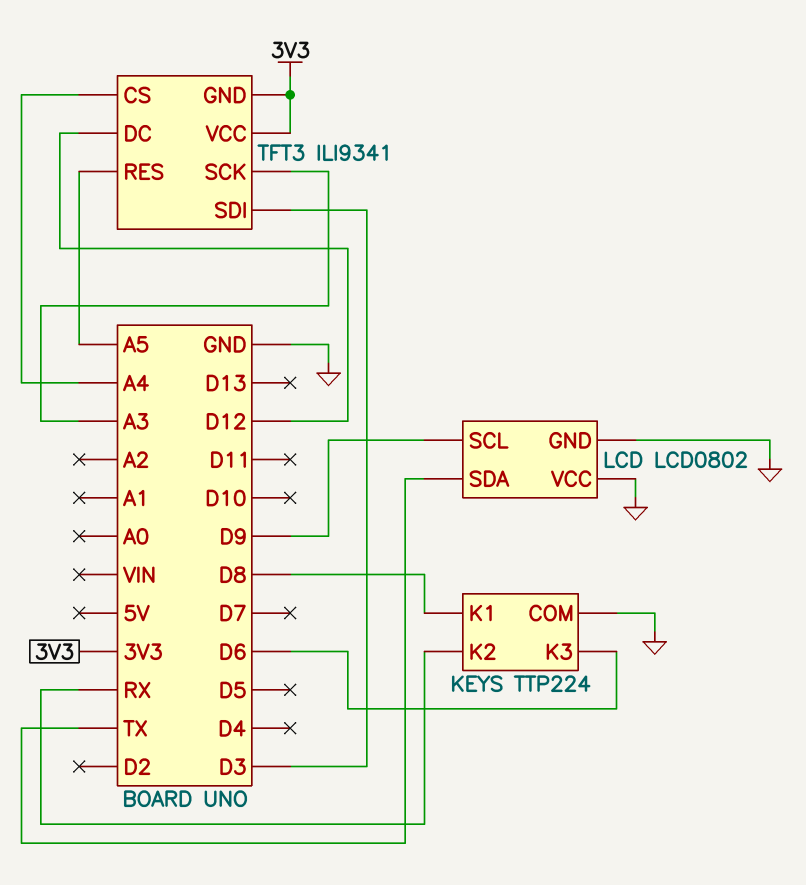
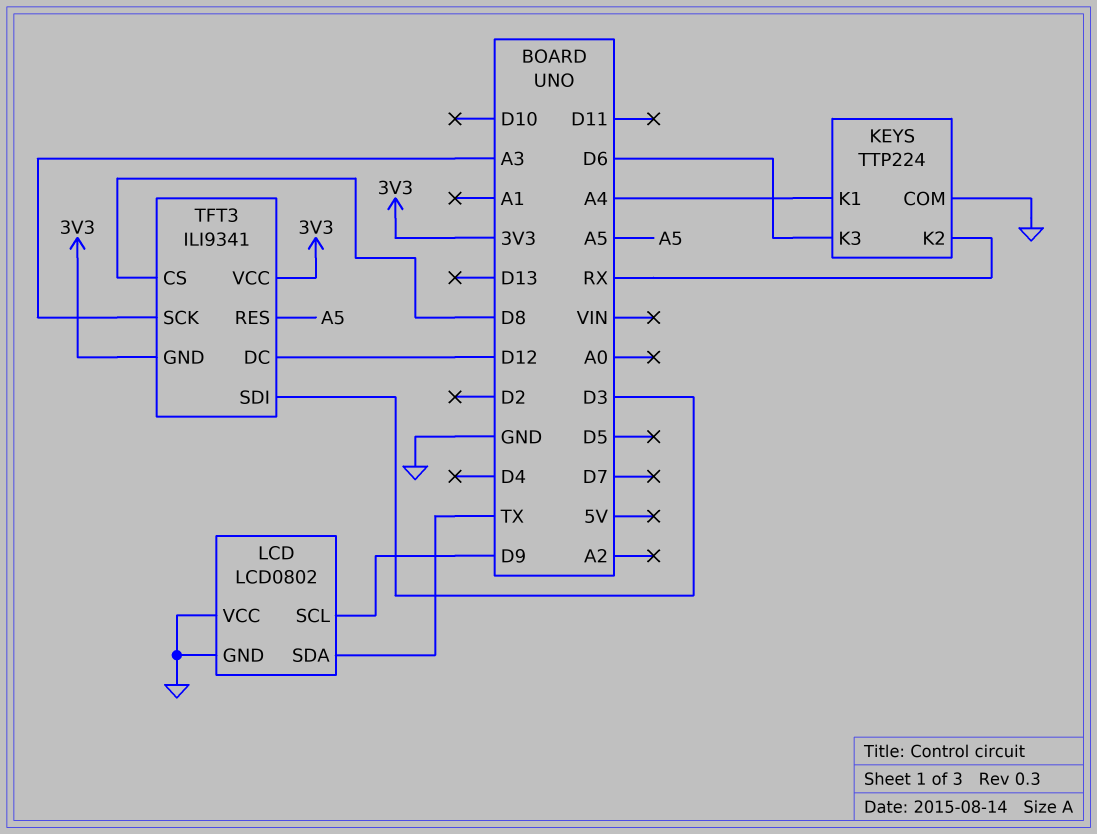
KEYS pin K1: D8 -> A4
TFT3 pin CS: A4 -> D8

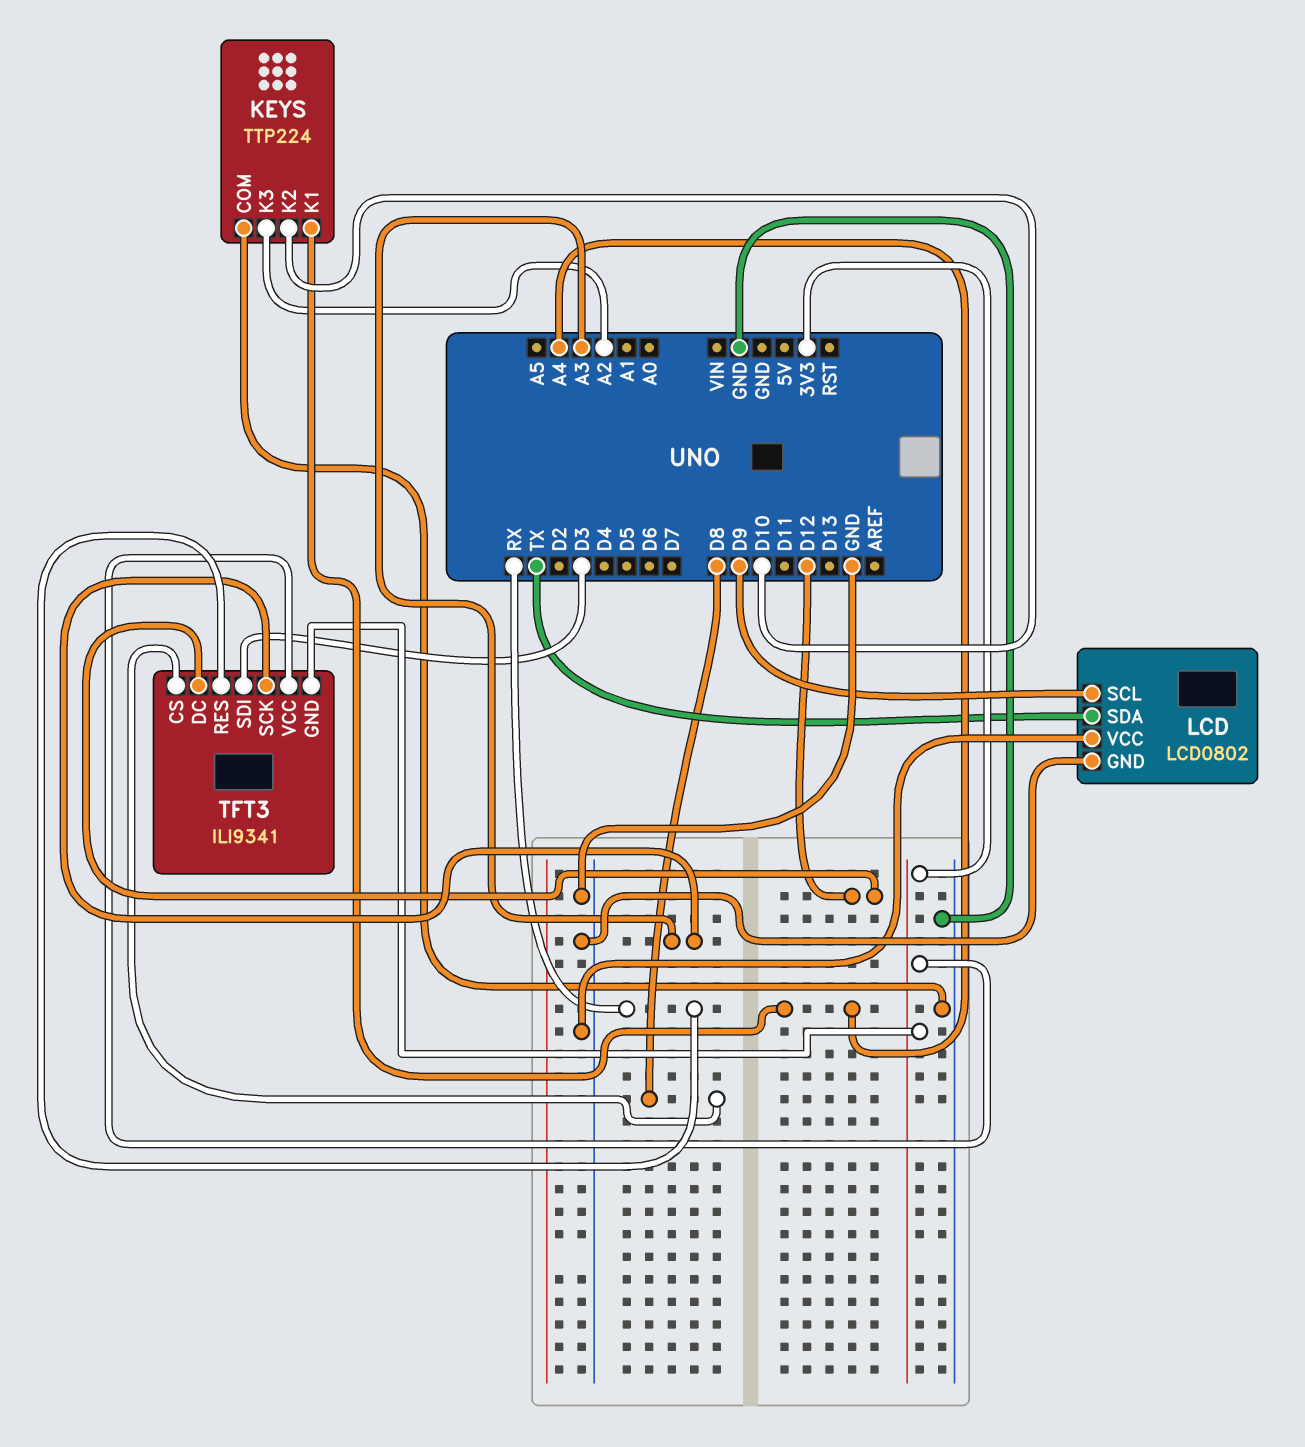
KEYS pin K2: RX -> D10
KEYS pin K3: D6 -> A2
TFT3 pin RES: A5 -> RX

